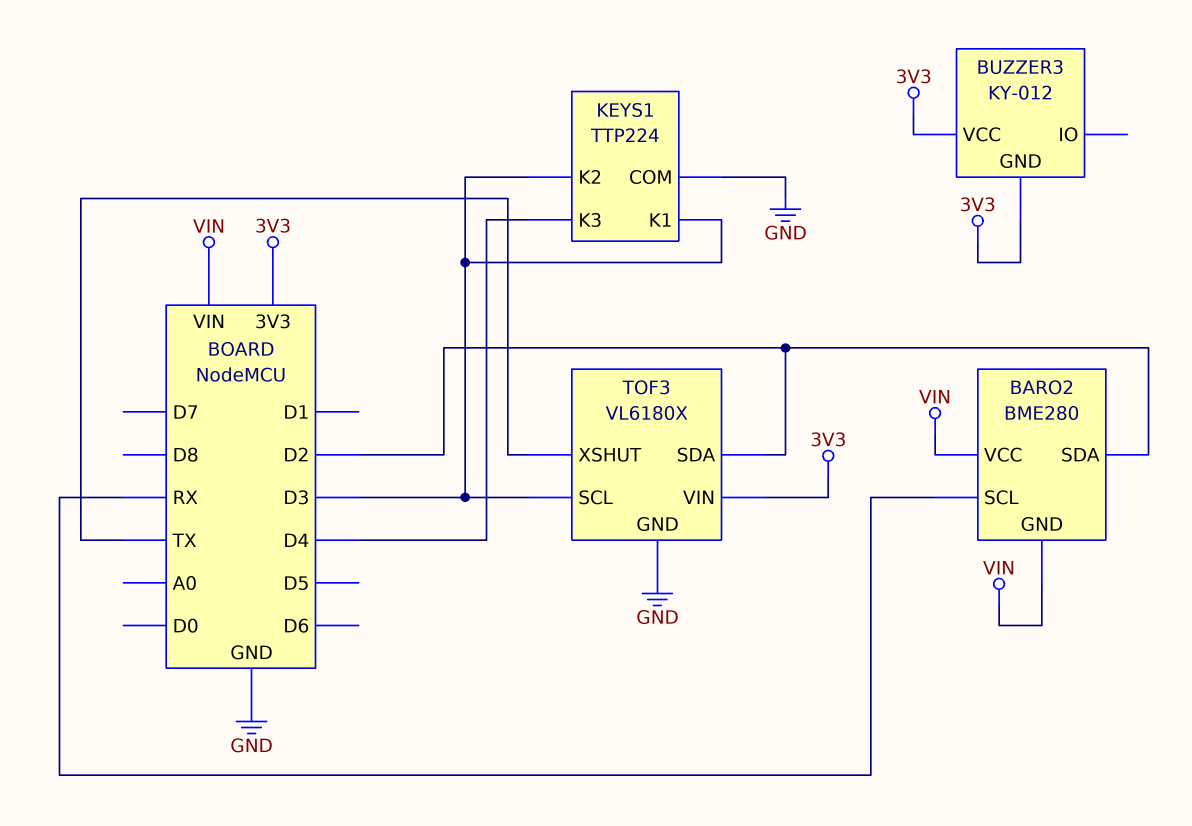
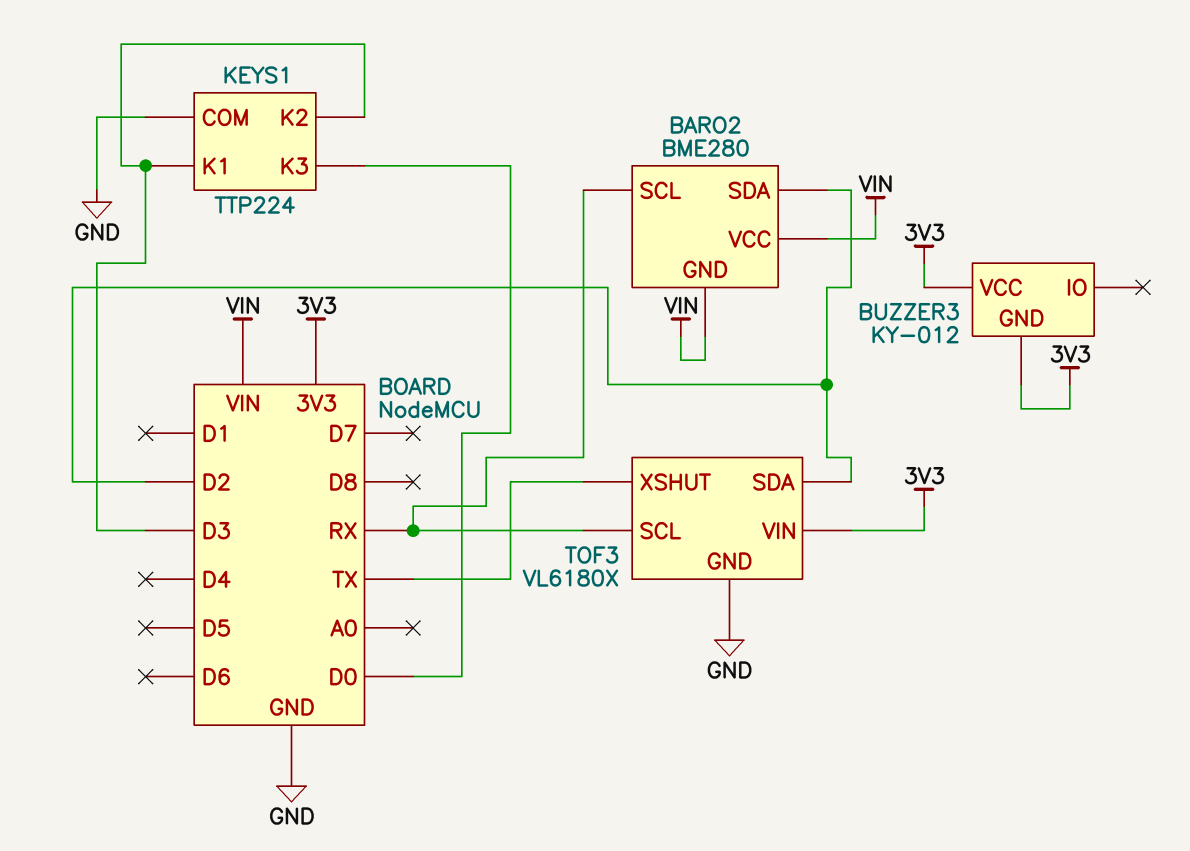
KEYS1 pin K3: D4 -> D0
TOF3 pin SCL: D3 -> RX

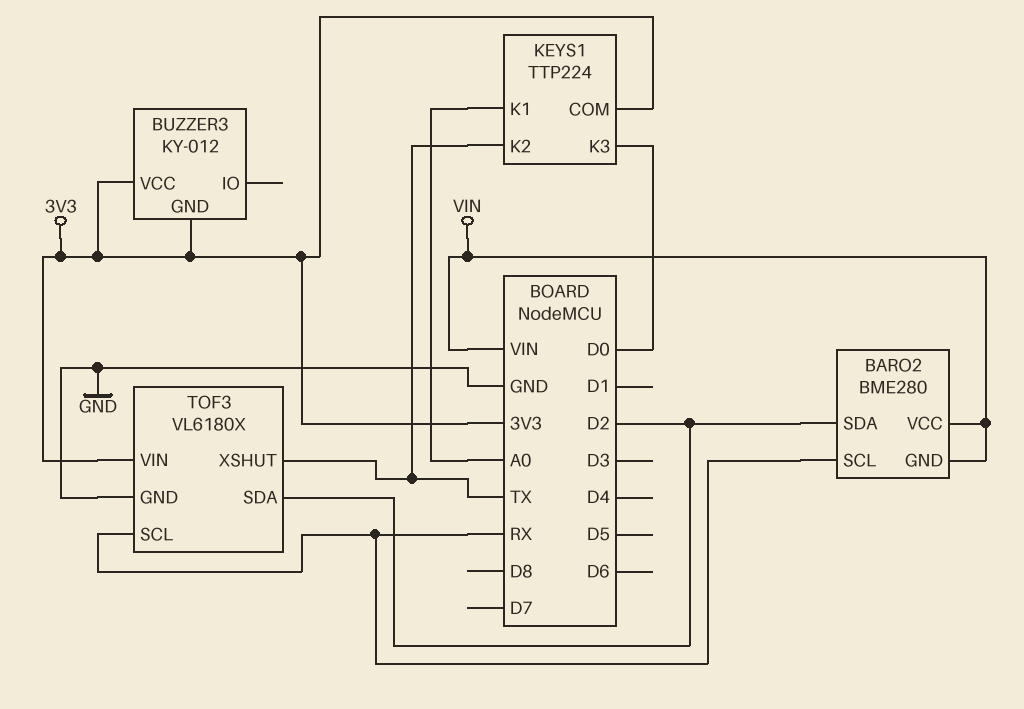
KEYS1 pin COM: GND -> 3V3
KEYS1 pin K1: D3 -> A0
KEYS1 pin K2: D3 -> TX

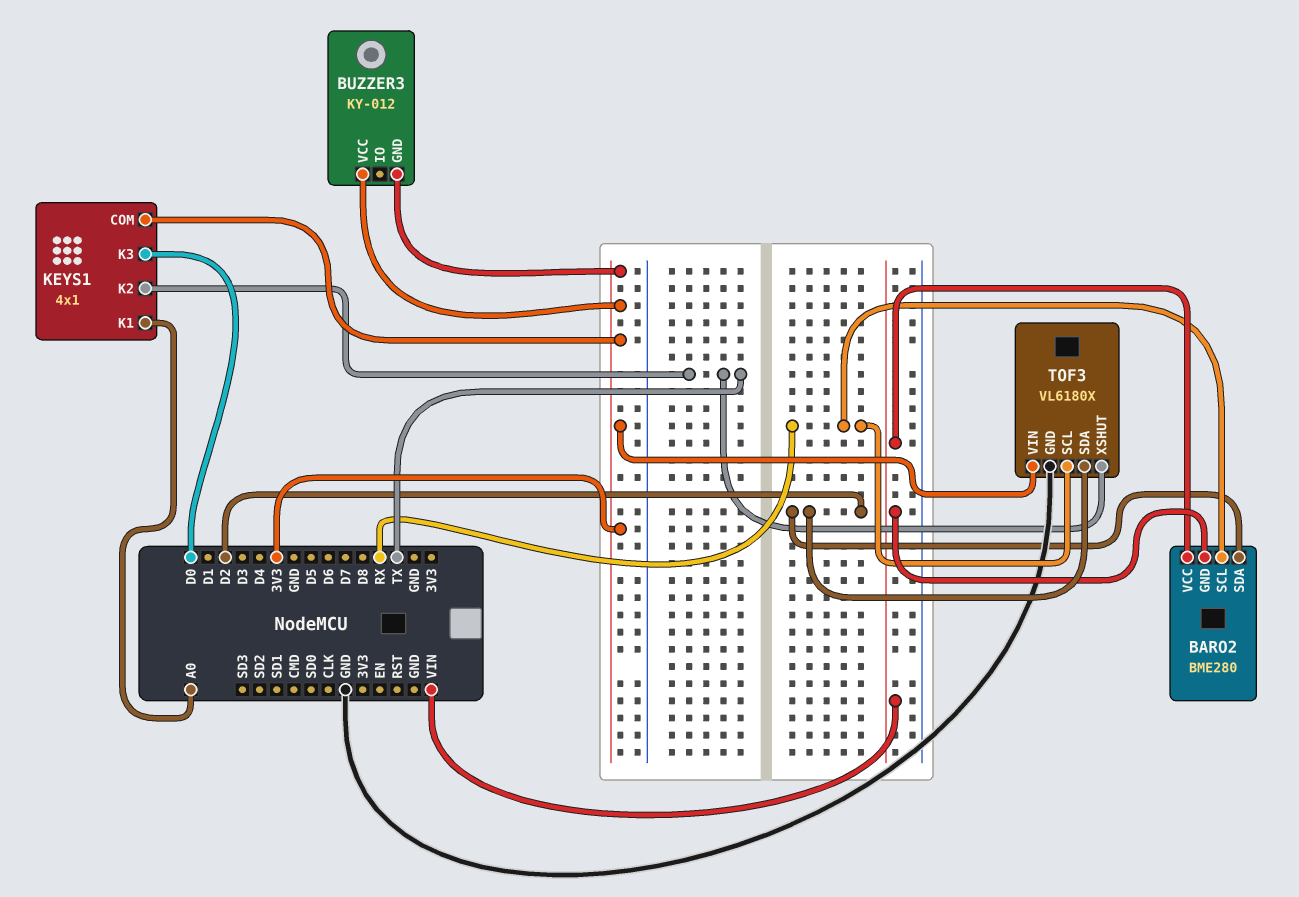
KEYS1: TTP224 -> 4x1

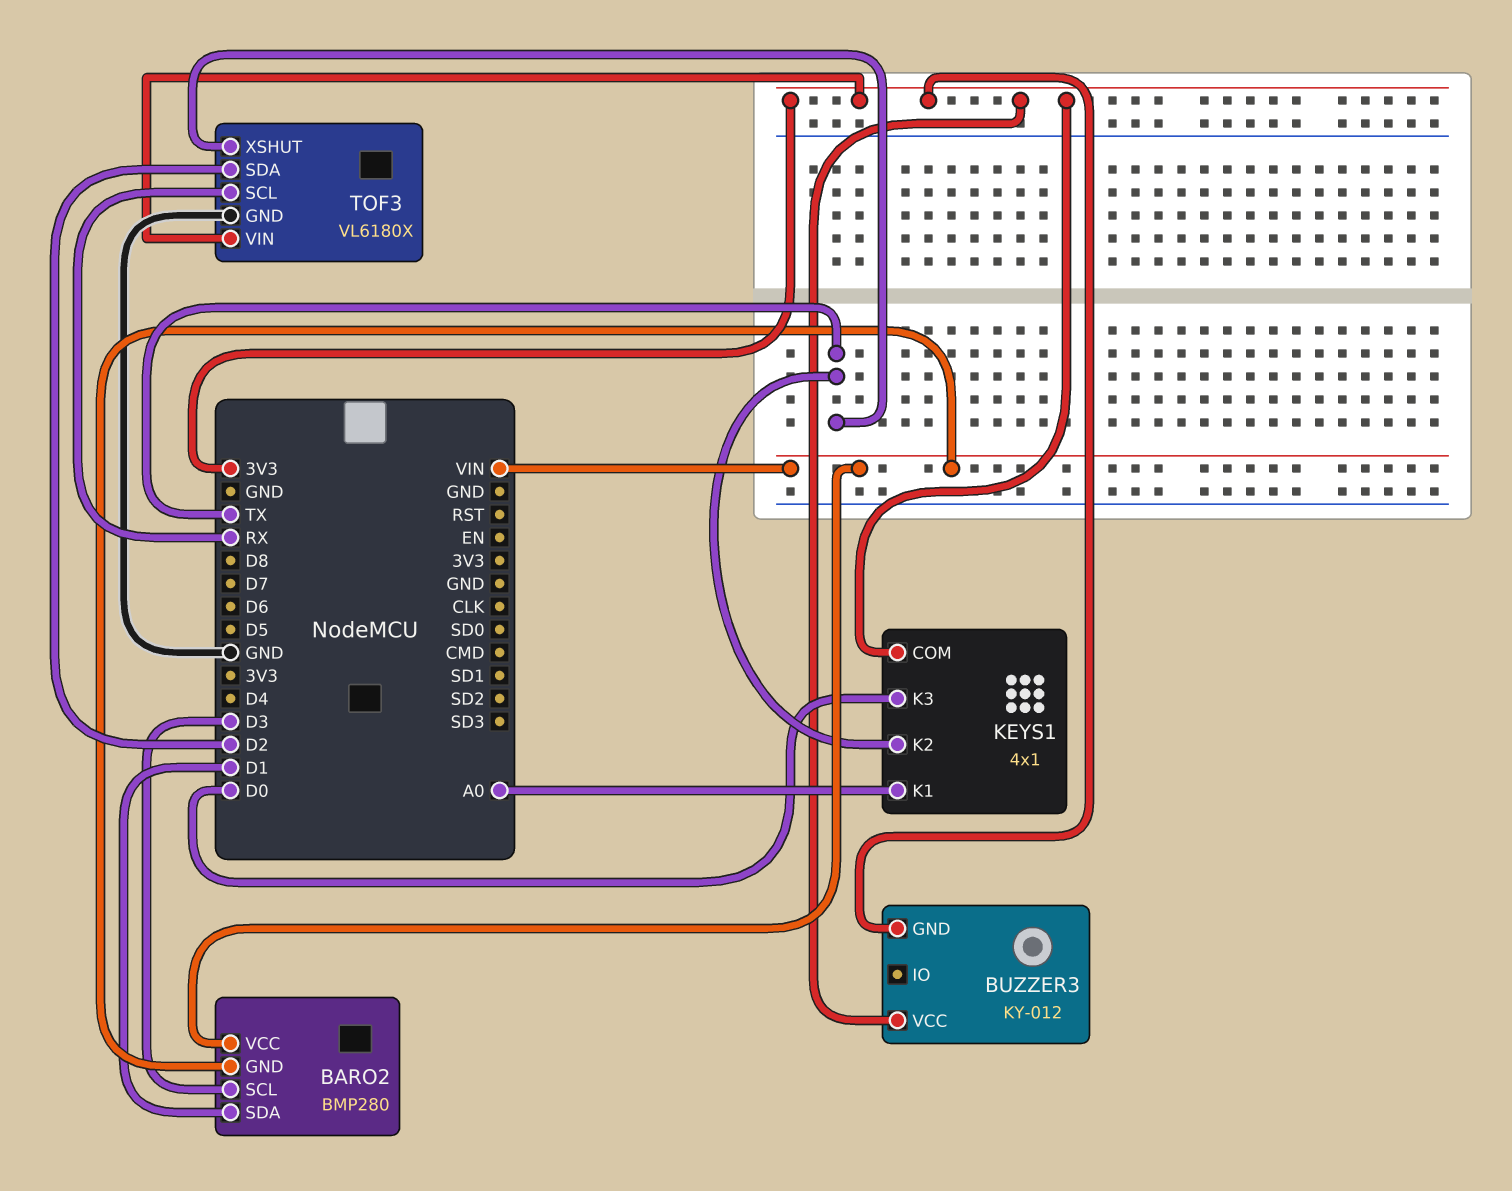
BARO2: BME280 -> BMP280
BARO2 pin SCL: RX -> D3
BARO2 pin SDA: D2 -> D1

